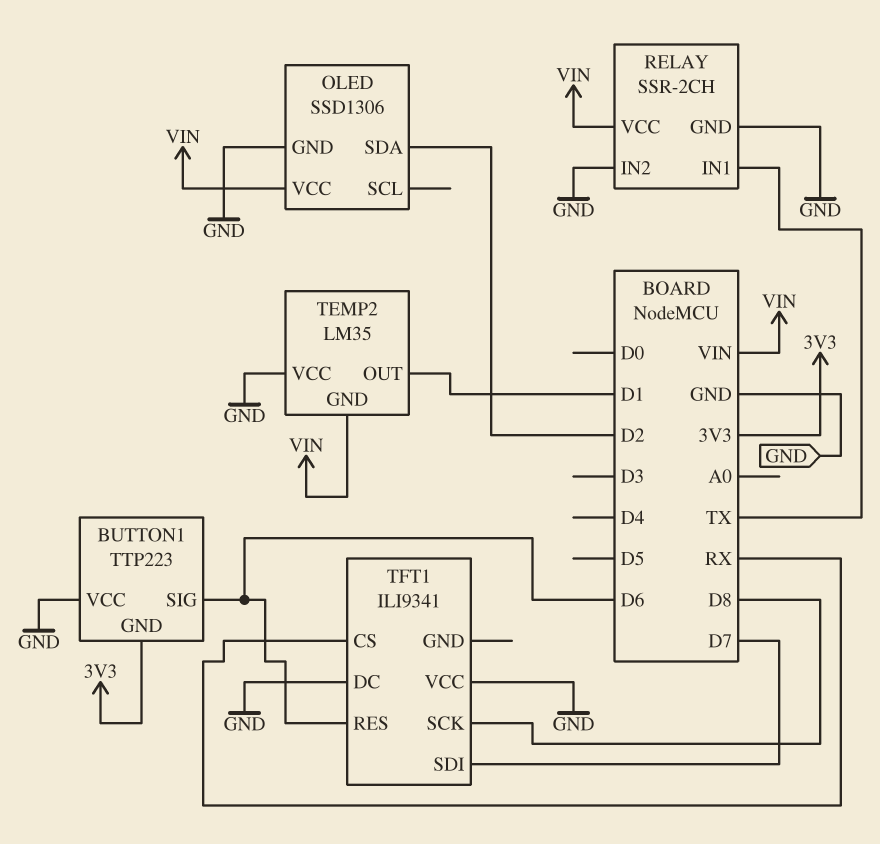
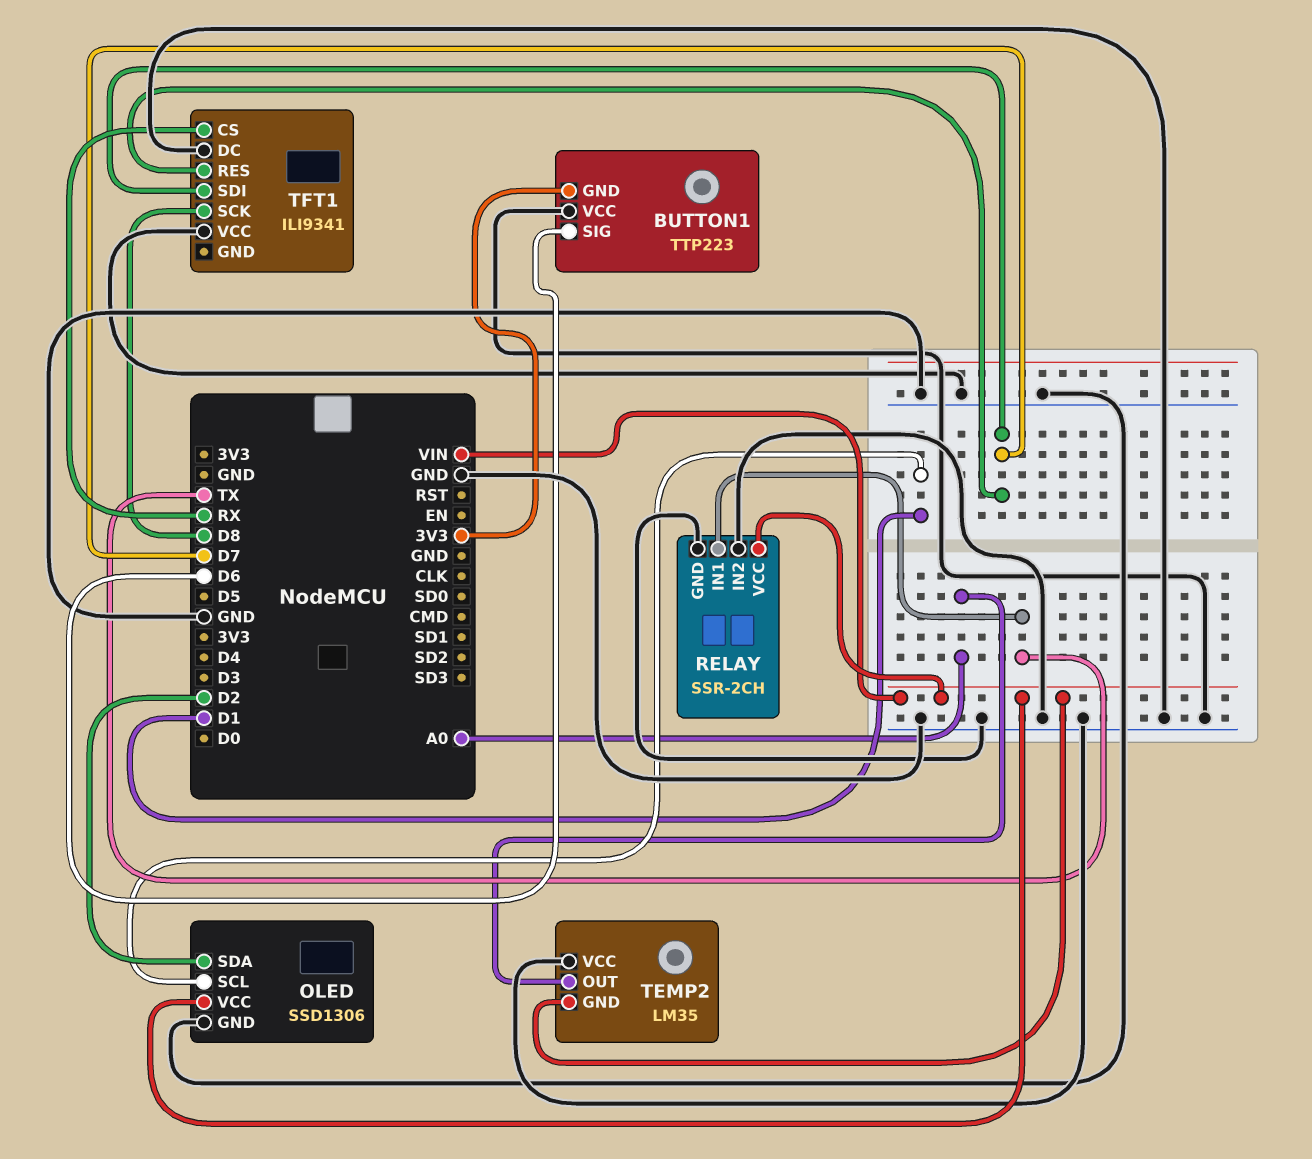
OLED pin SCL: none -> D1
TEMP2 pin OUT: D1 -> A0
TFT1 pin RES: D6 -> D7

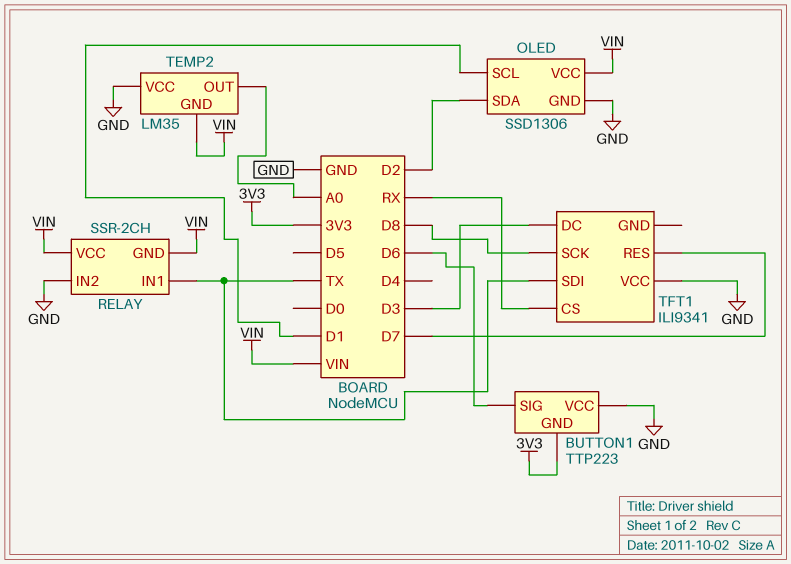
RELAY pin GND: GND -> VIN
TFT1 pin DC: GND -> D3
TFT1 pin SDI: D7 -> TX

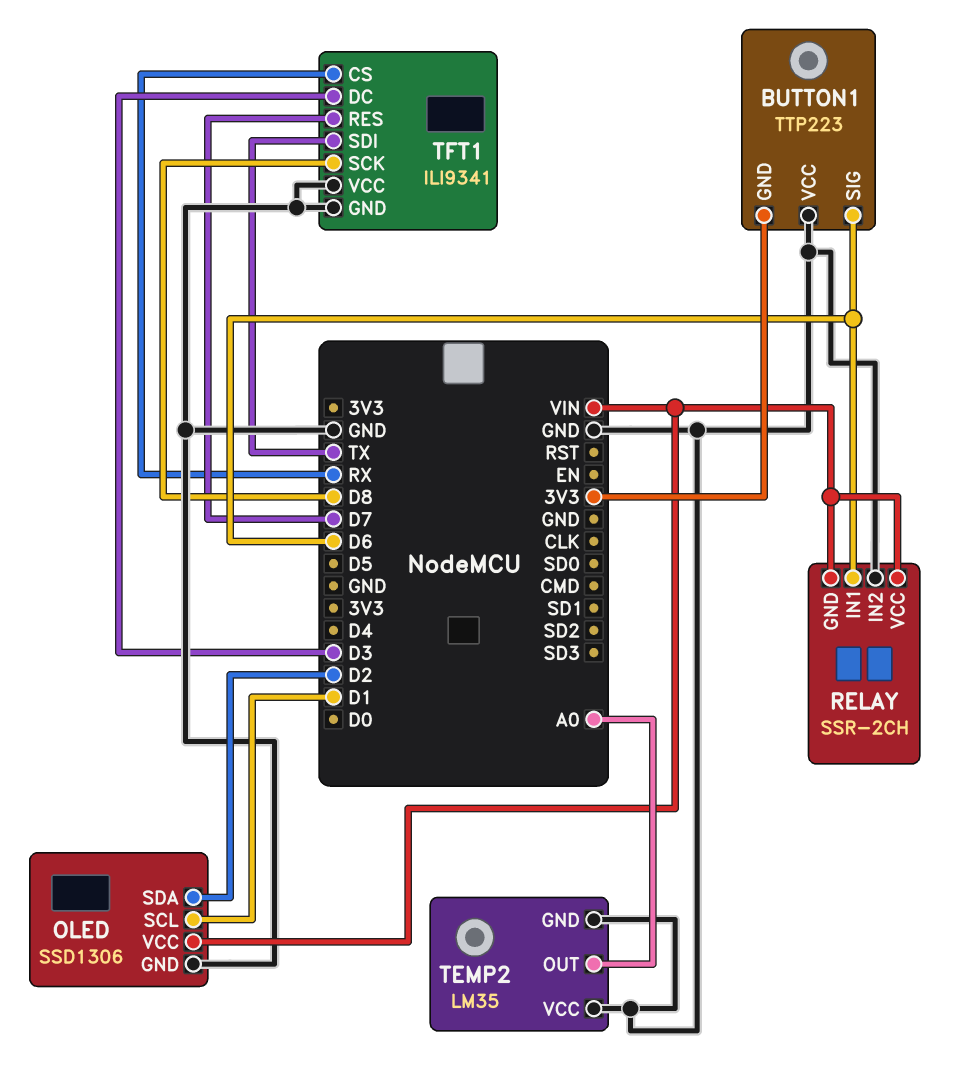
RELAY pin IN1: TX -> D6
TEMP2 pin GND: VIN -> GND
TFT1 pin GND: none -> GND

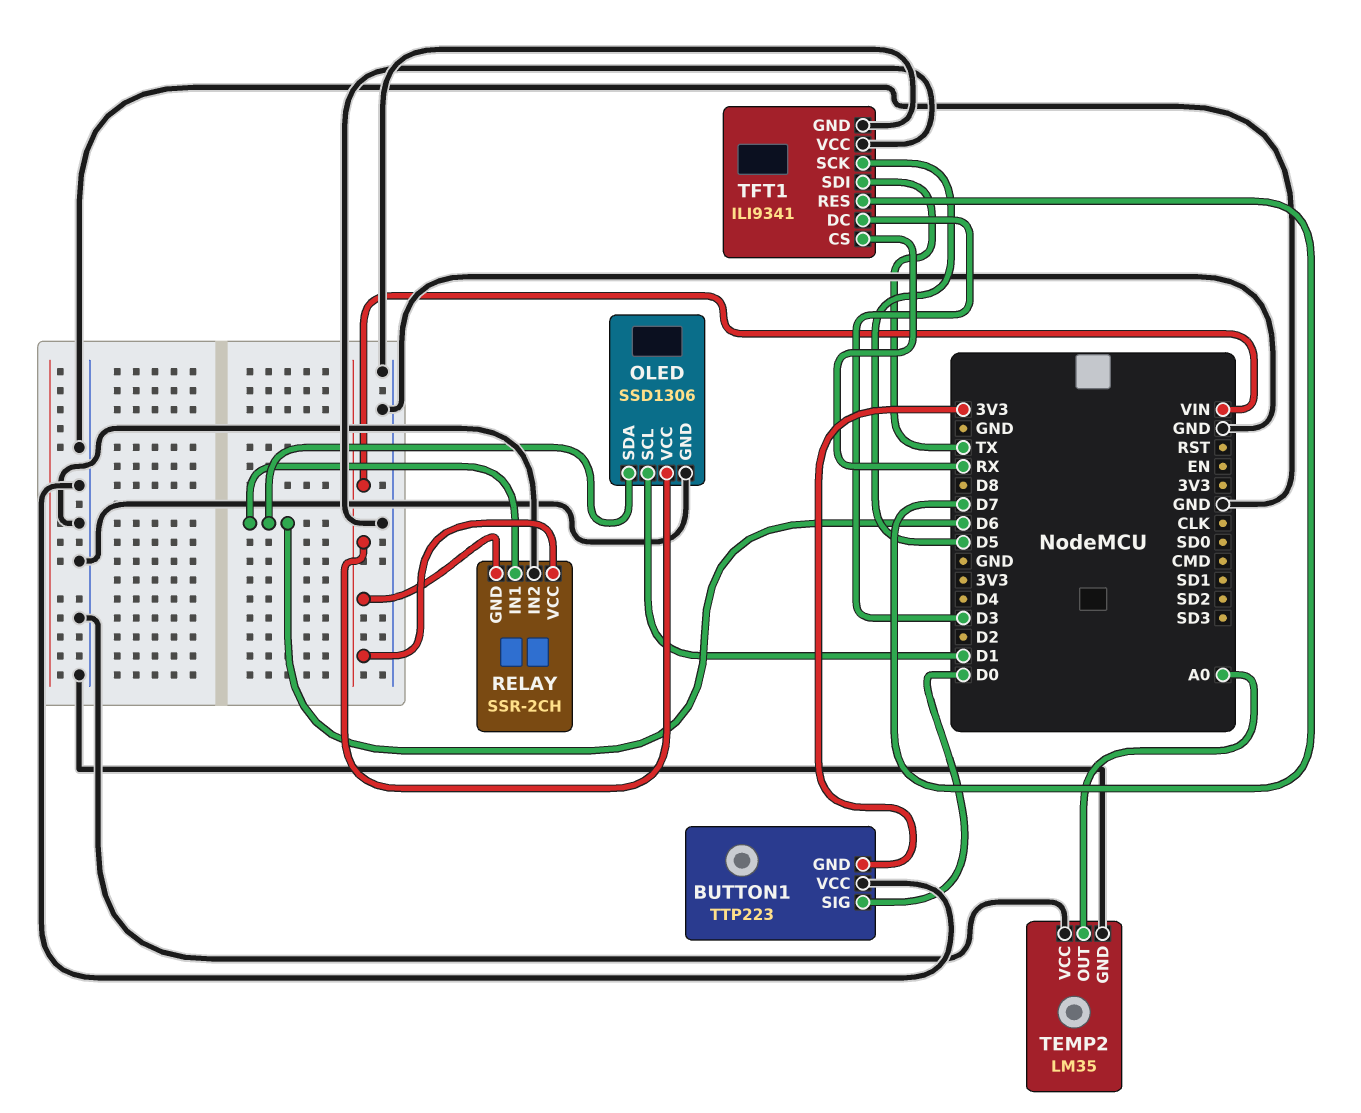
BUTTON1 pin SIG: D6 -> D0
OLED pin SDA: D2 -> D6
TFT1 pin SCK: D8 -> D5

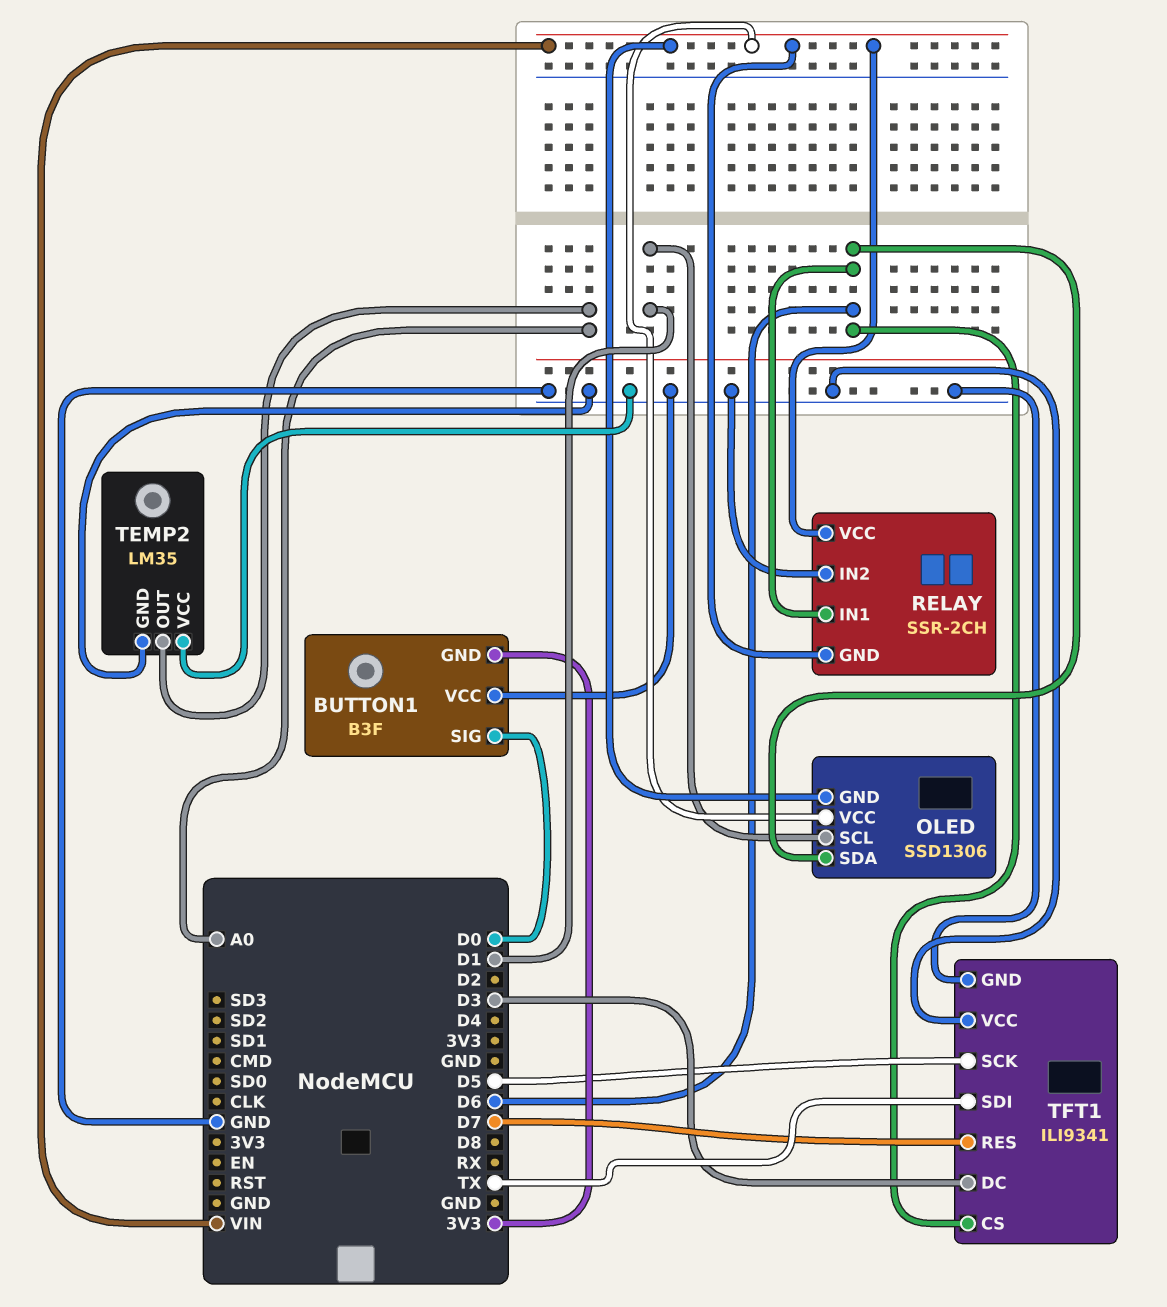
BUTTON1: TTP223 -> B3F
OLED pin GND: GND -> VIN
TFT1 pin CS: RX -> D6

